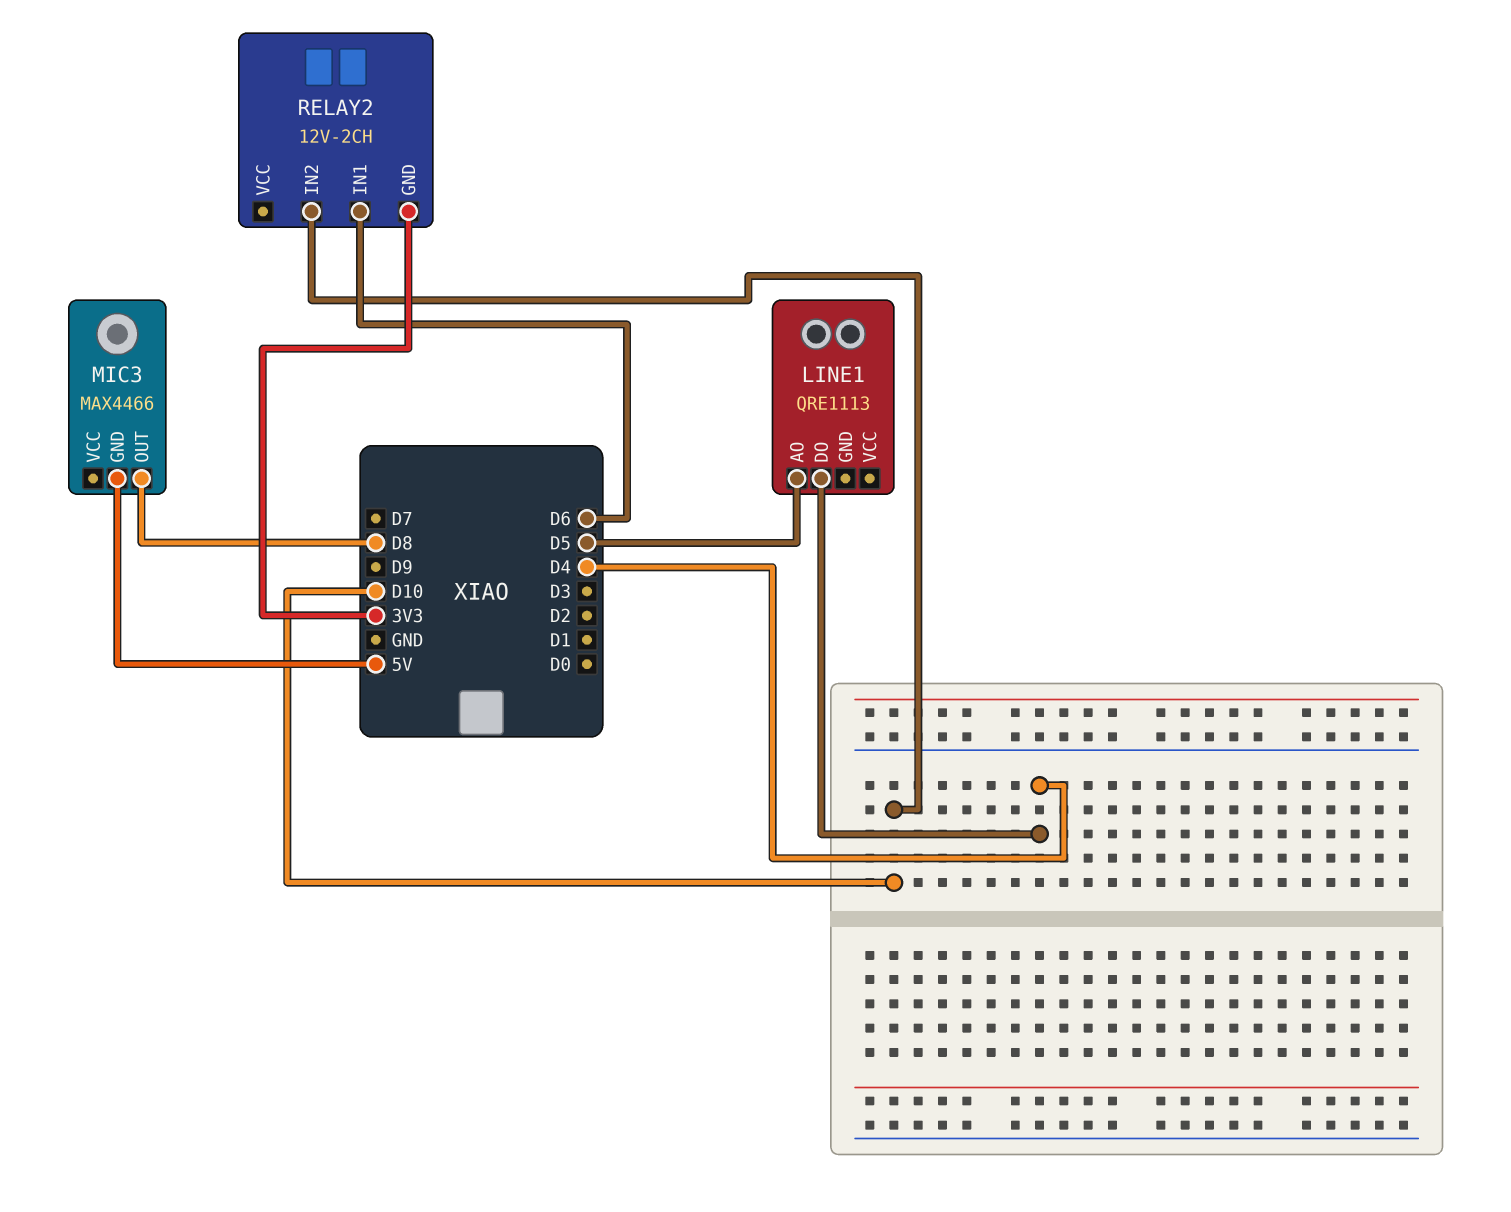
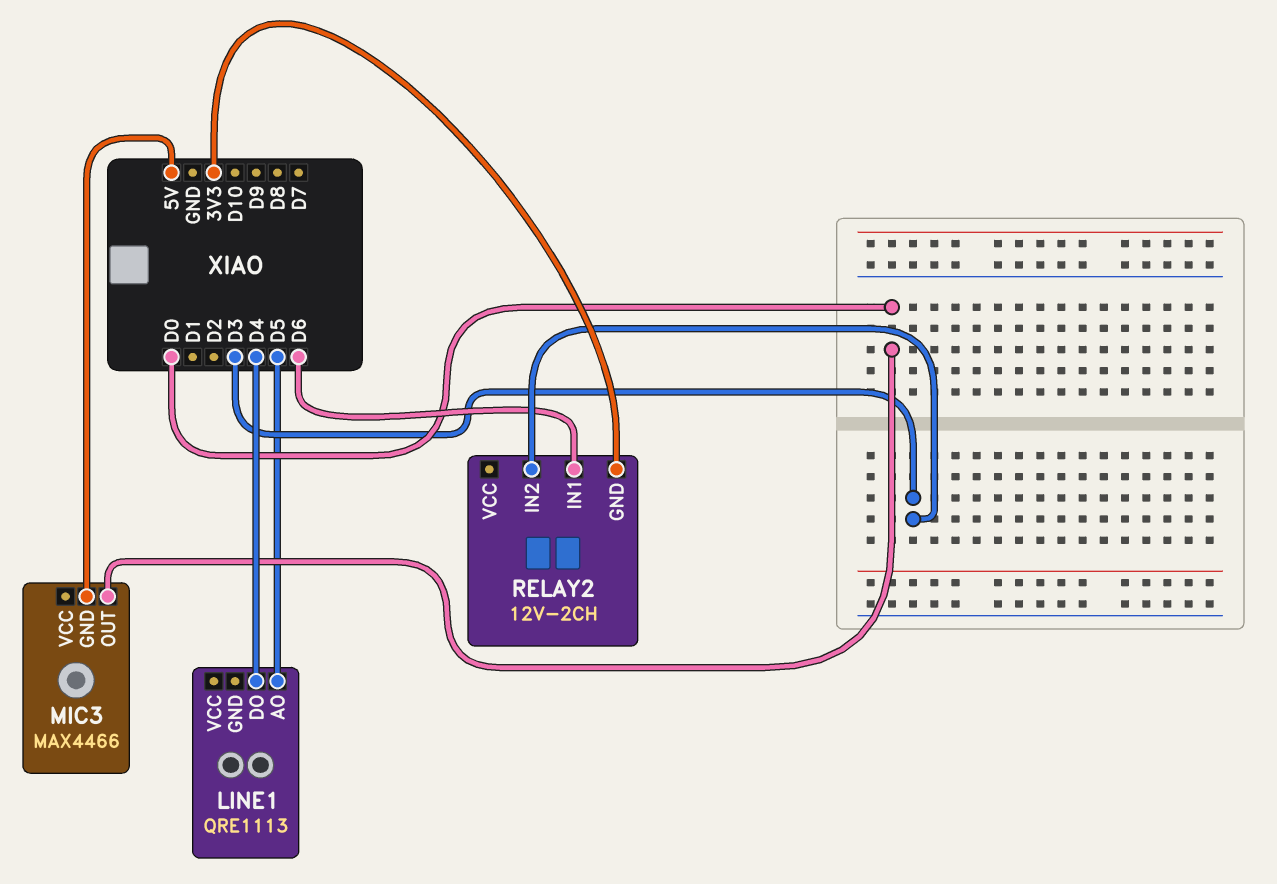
MIC3 pin OUT: D8 -> D0
RELAY2 pin IN2: D10 -> D3

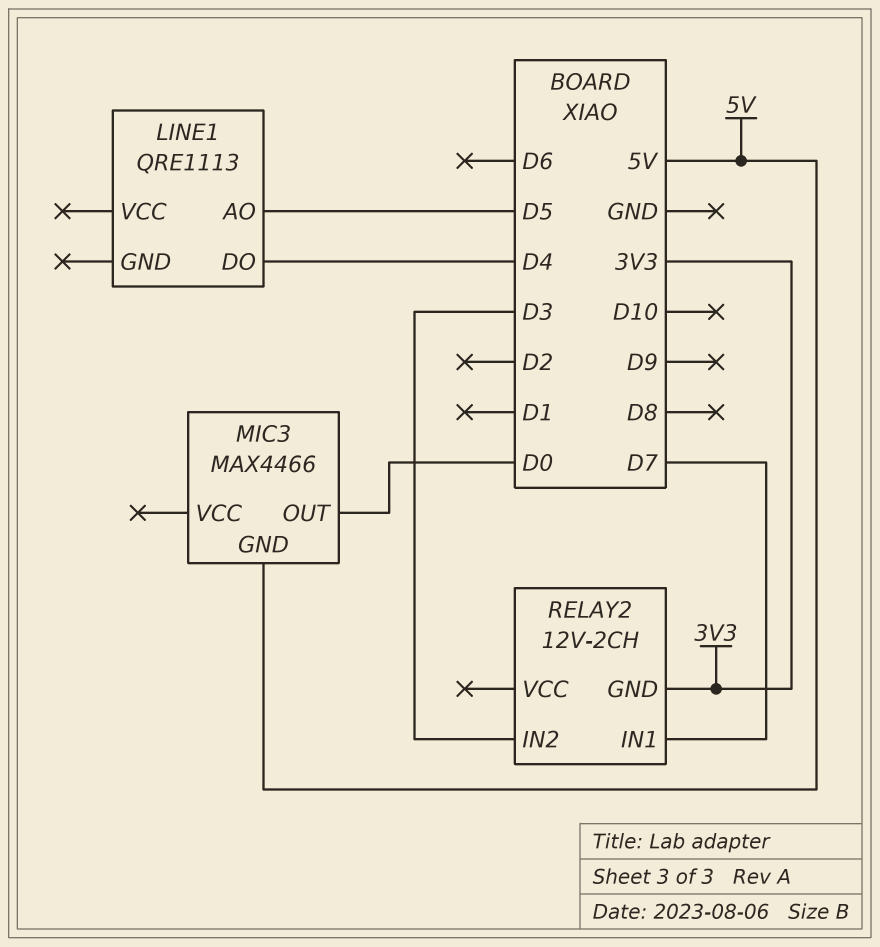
RELAY2 pin IN1: D6 -> D7

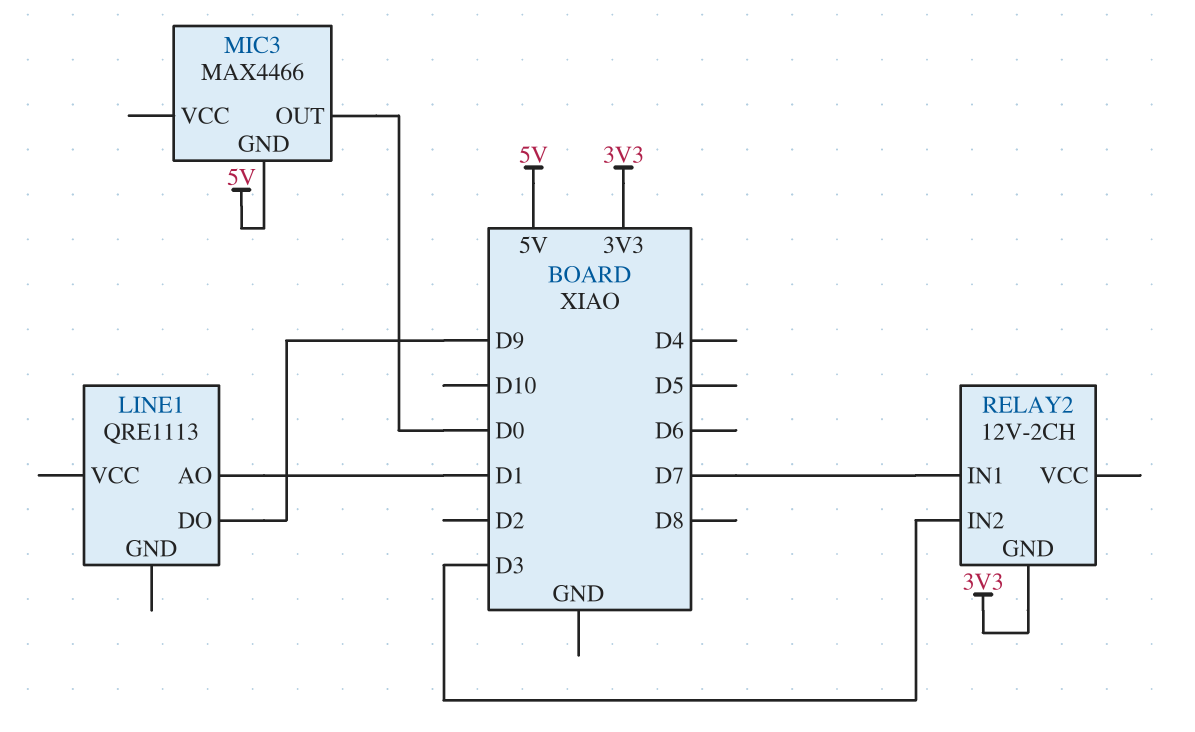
LINE1 pin AO: D5 -> D1
LINE1 pin DO: D4 -> D9

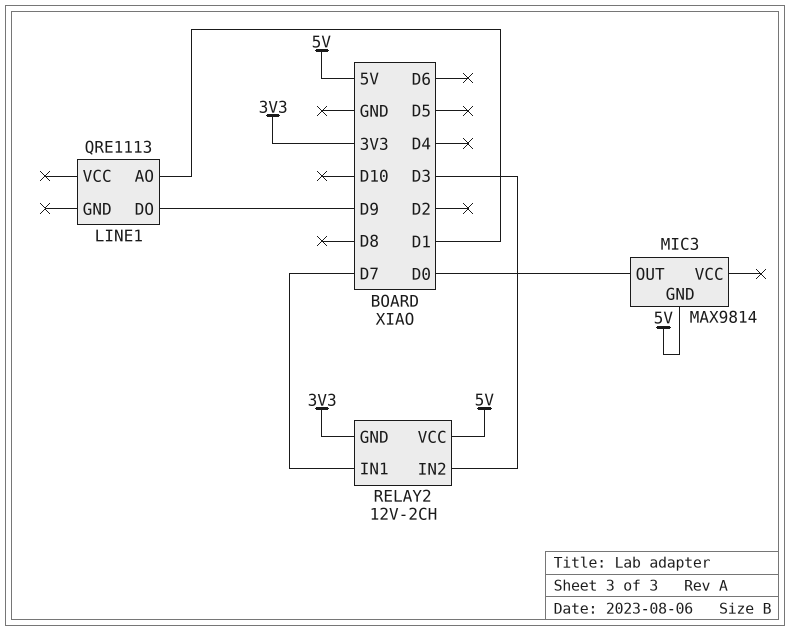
MIC3: MAX4466 -> MAX9814
RELAY2 pin VCC: none -> 5V

